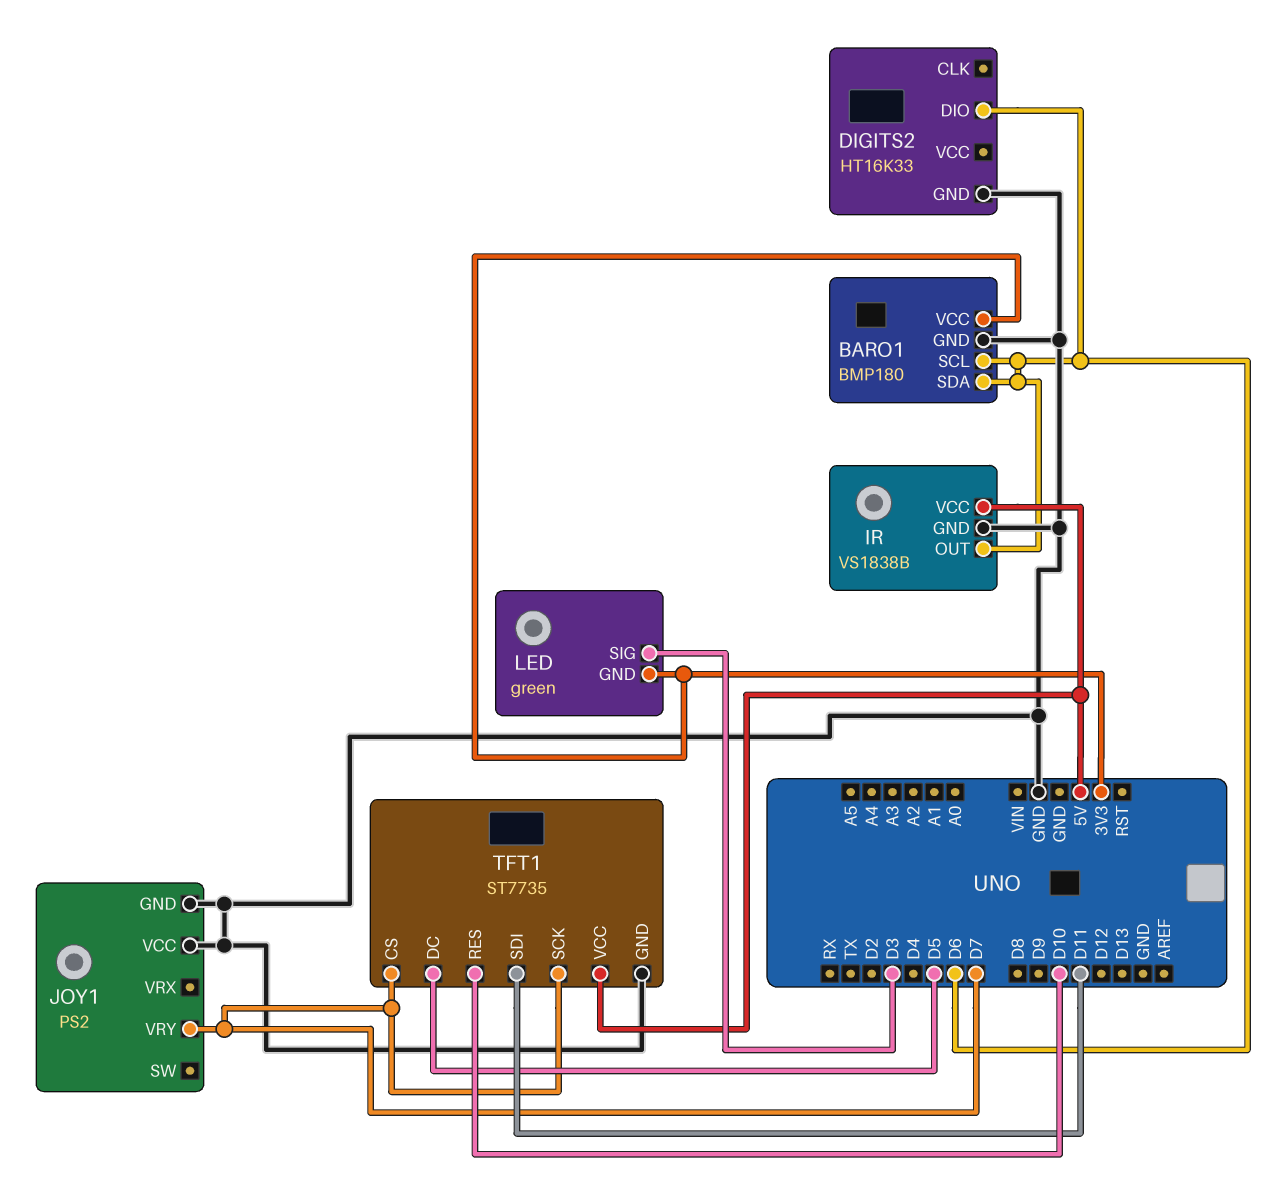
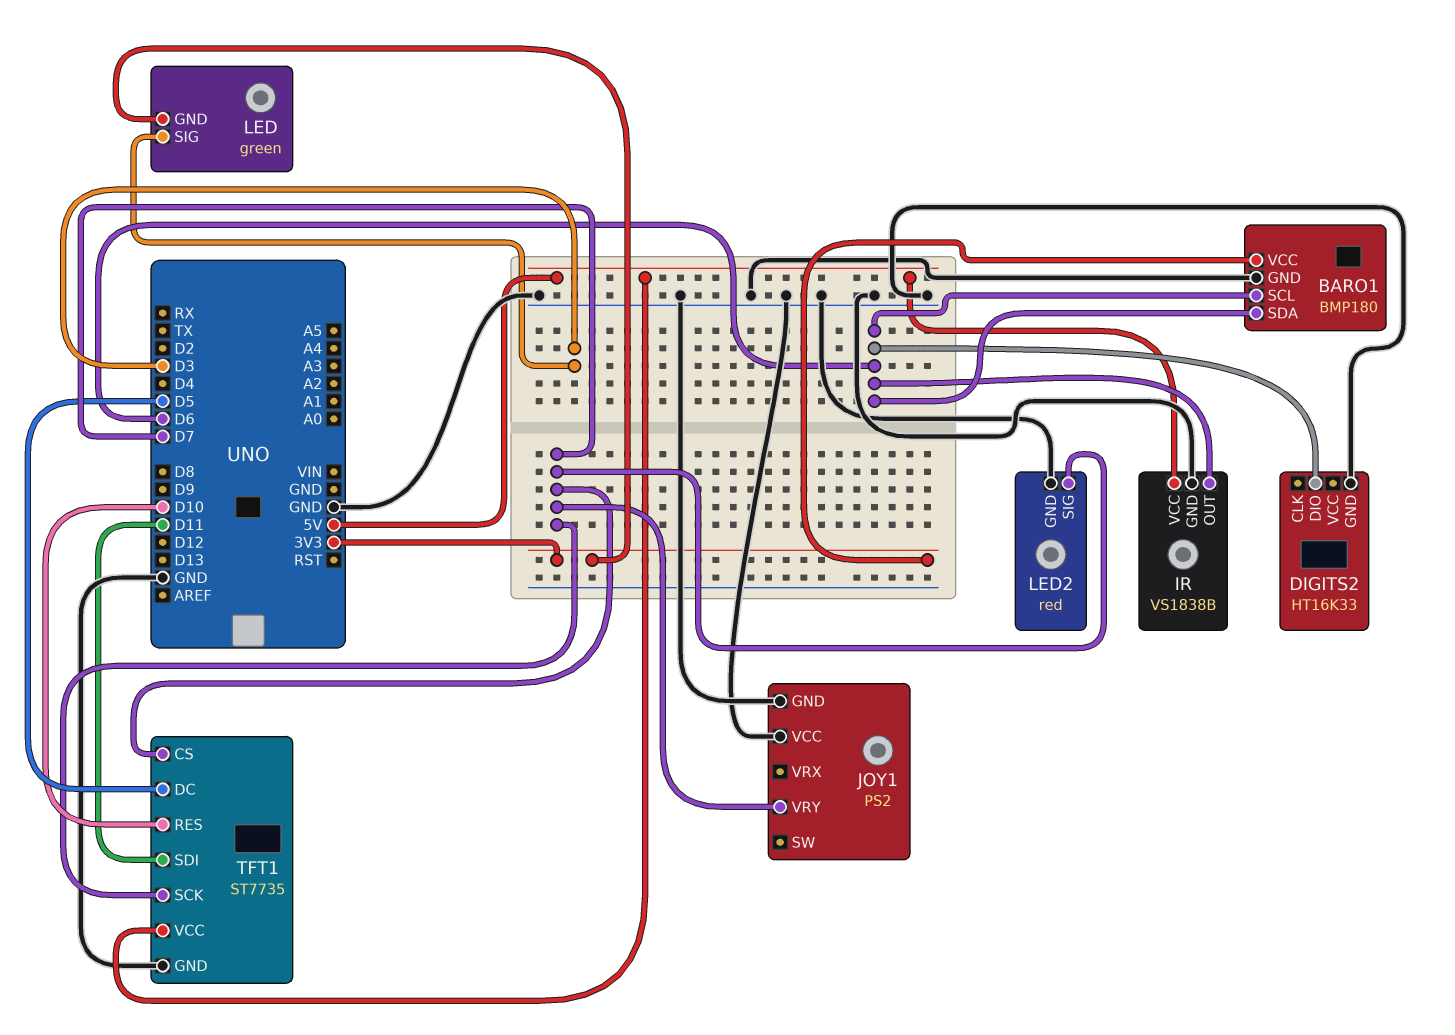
LED2: none -> red
LED2 pin GND: none -> GND
LED2 pin SIG: none -> D7

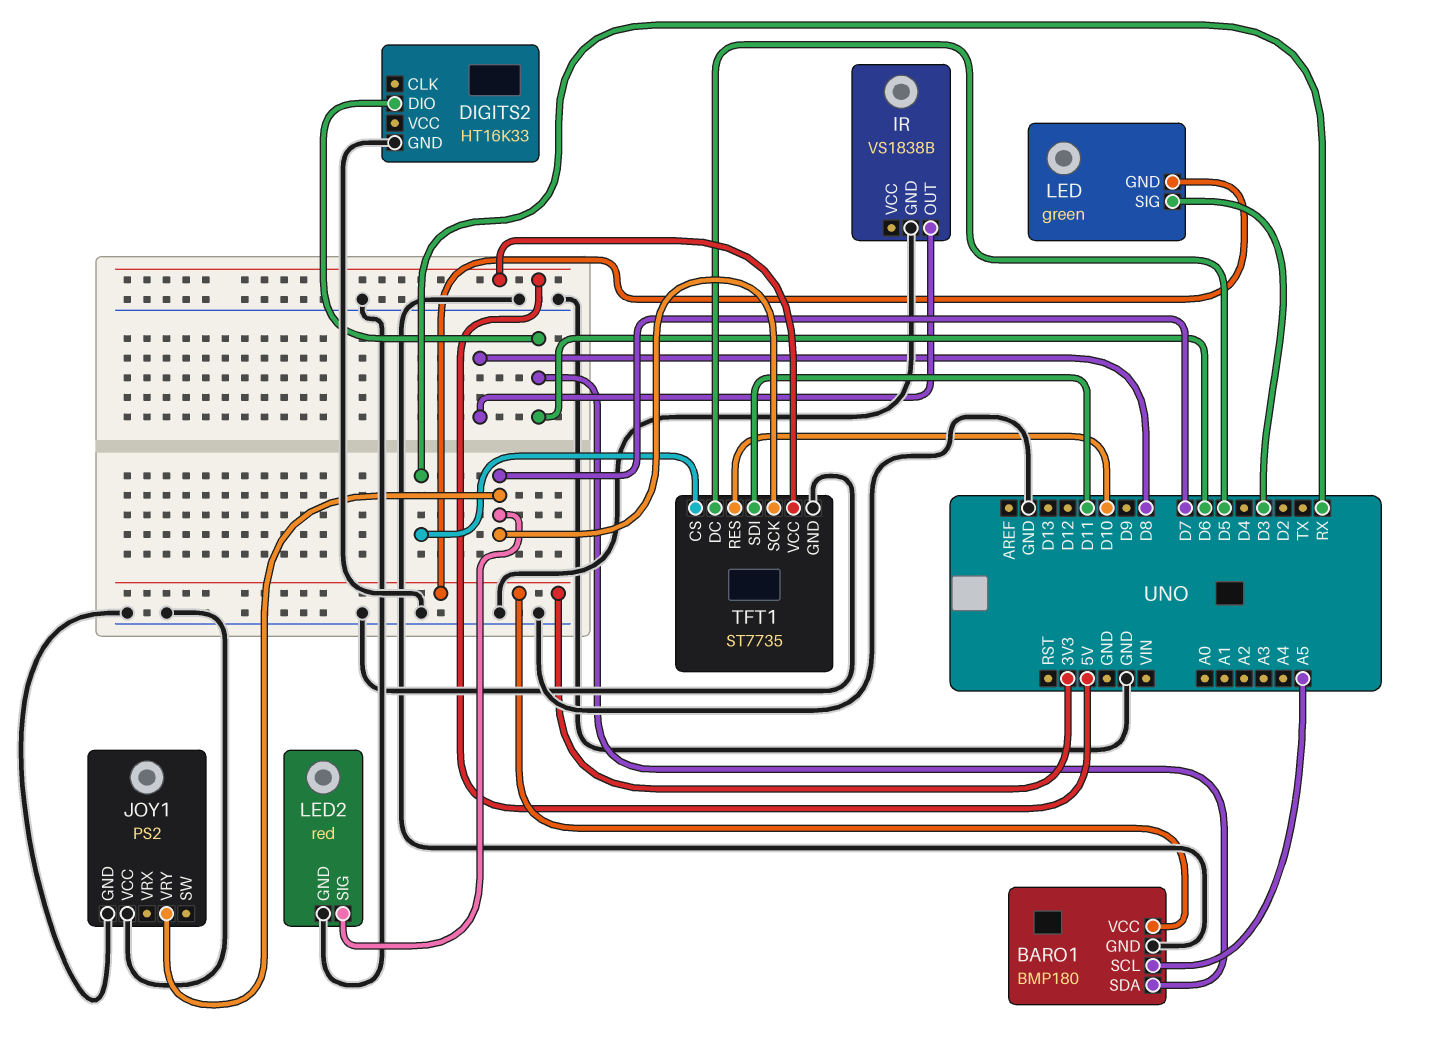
BARO1 pin SCL: D6 -> A5
IR pin OUT: D6 -> D8
IR pin VCC: 5V -> none
TFT1 pin CS: D7 -> RX

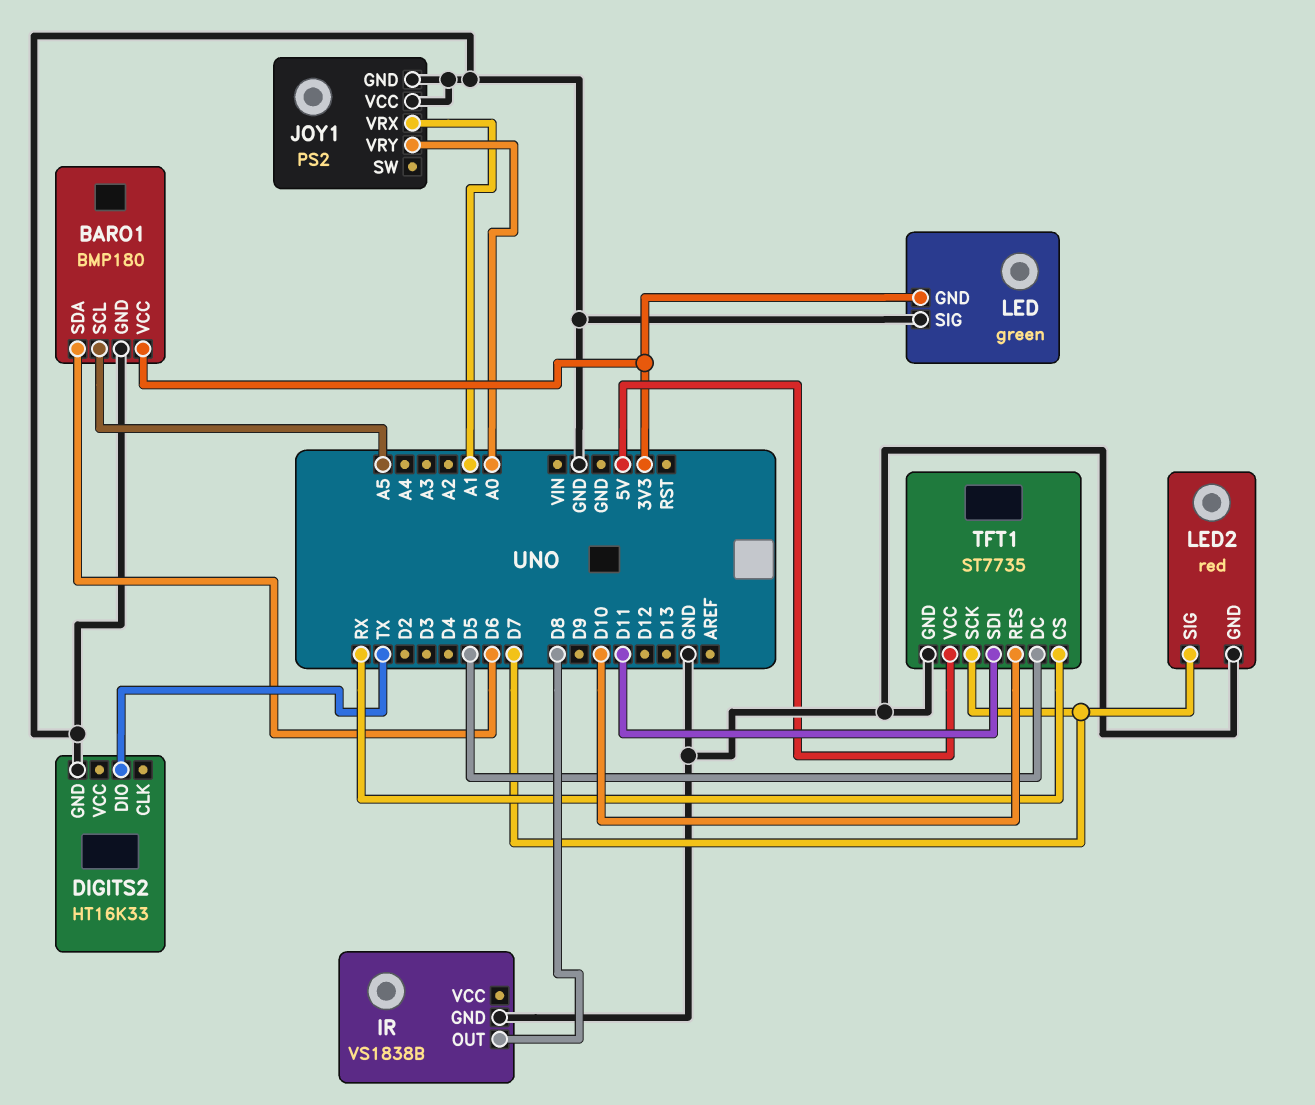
DIGITS2 pin DIO: D6 -> TX
JOY1 pin VRX: none -> A1
JOY1 pin VRY: D7 -> A0
LED pin SIG: D3 -> GND

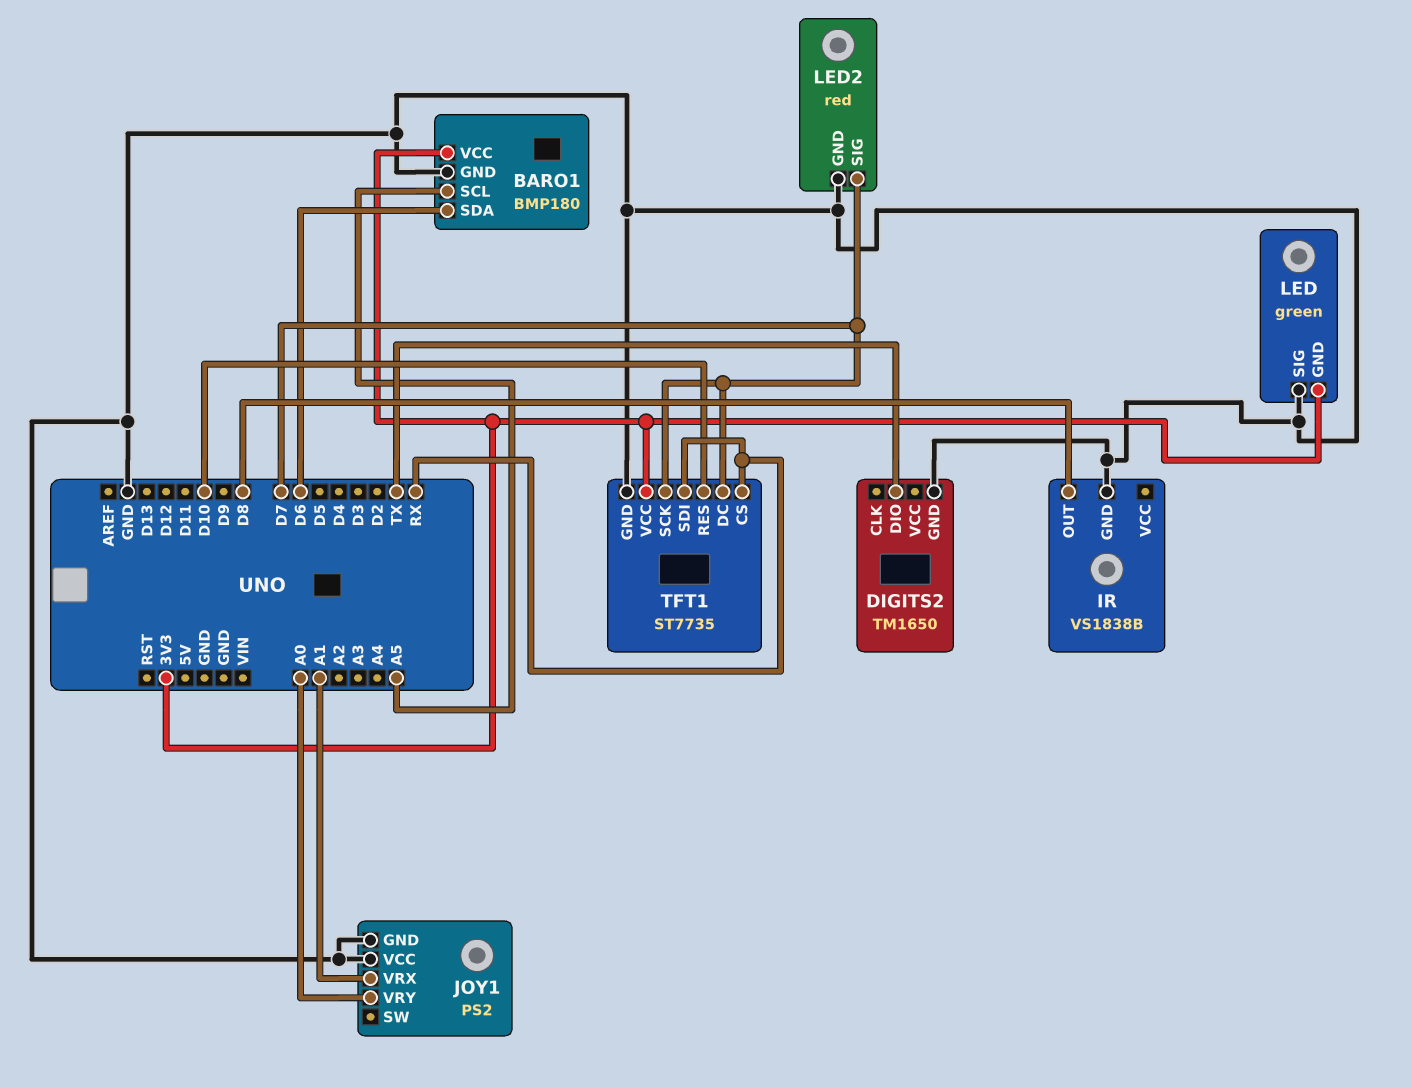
DIGITS2: HT16K33 -> TM1650
TFT1 pin DC: D5 -> D7
TFT1 pin SDI: D11 -> RX
TFT1 pin VCC: 5V -> 3V3

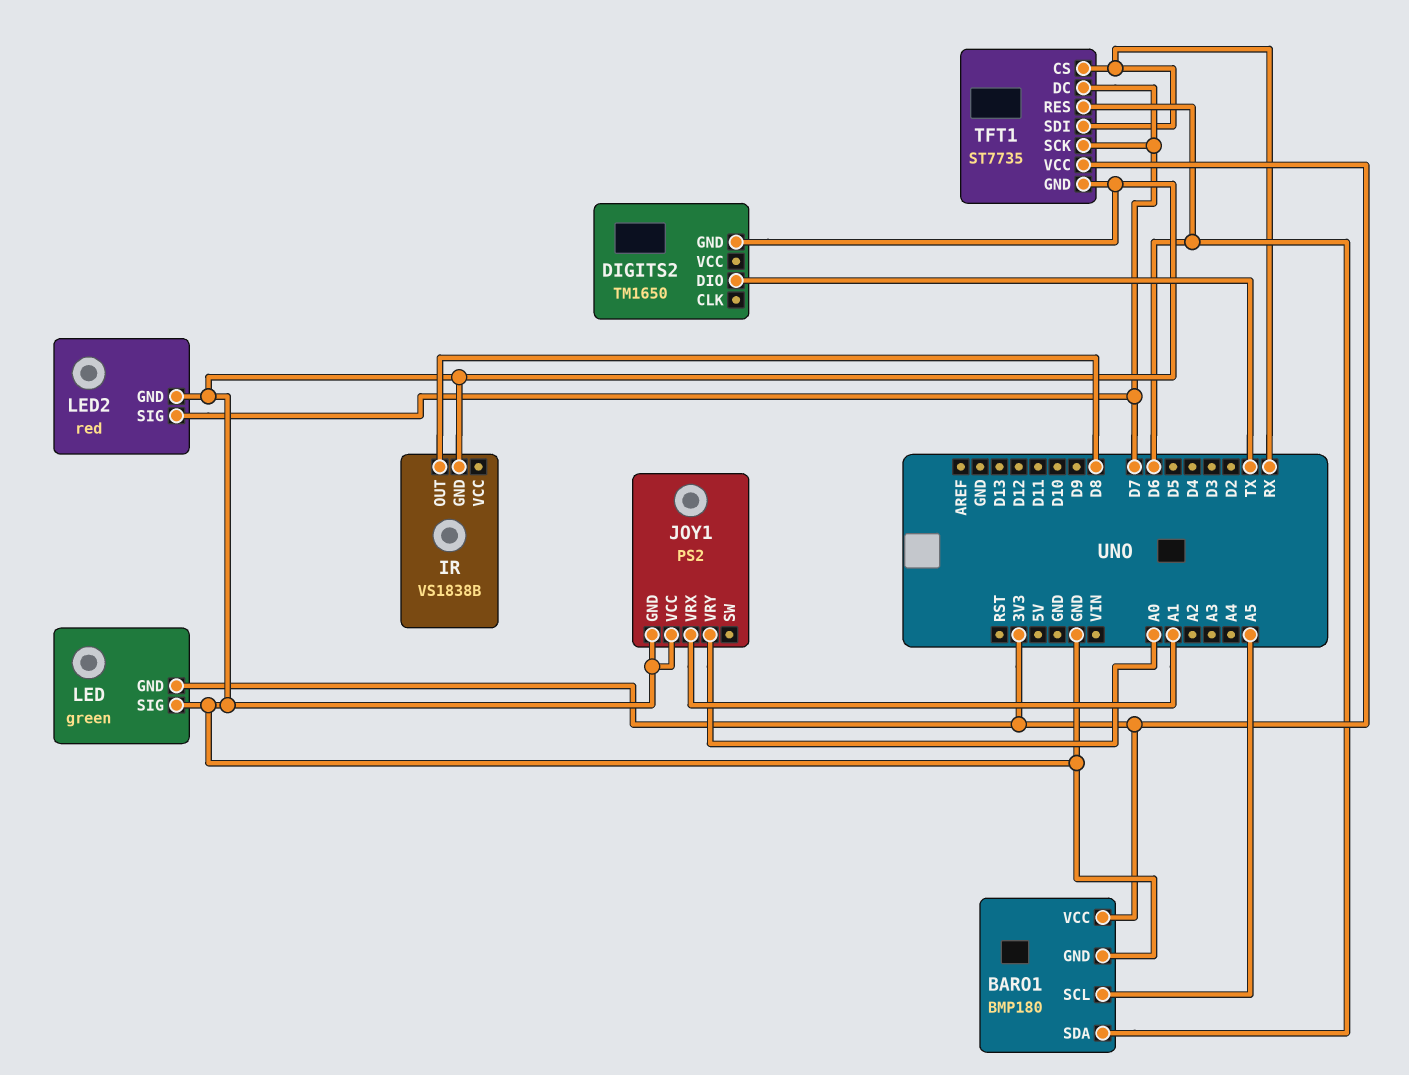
TFT1 pin RES: D10 -> D6

